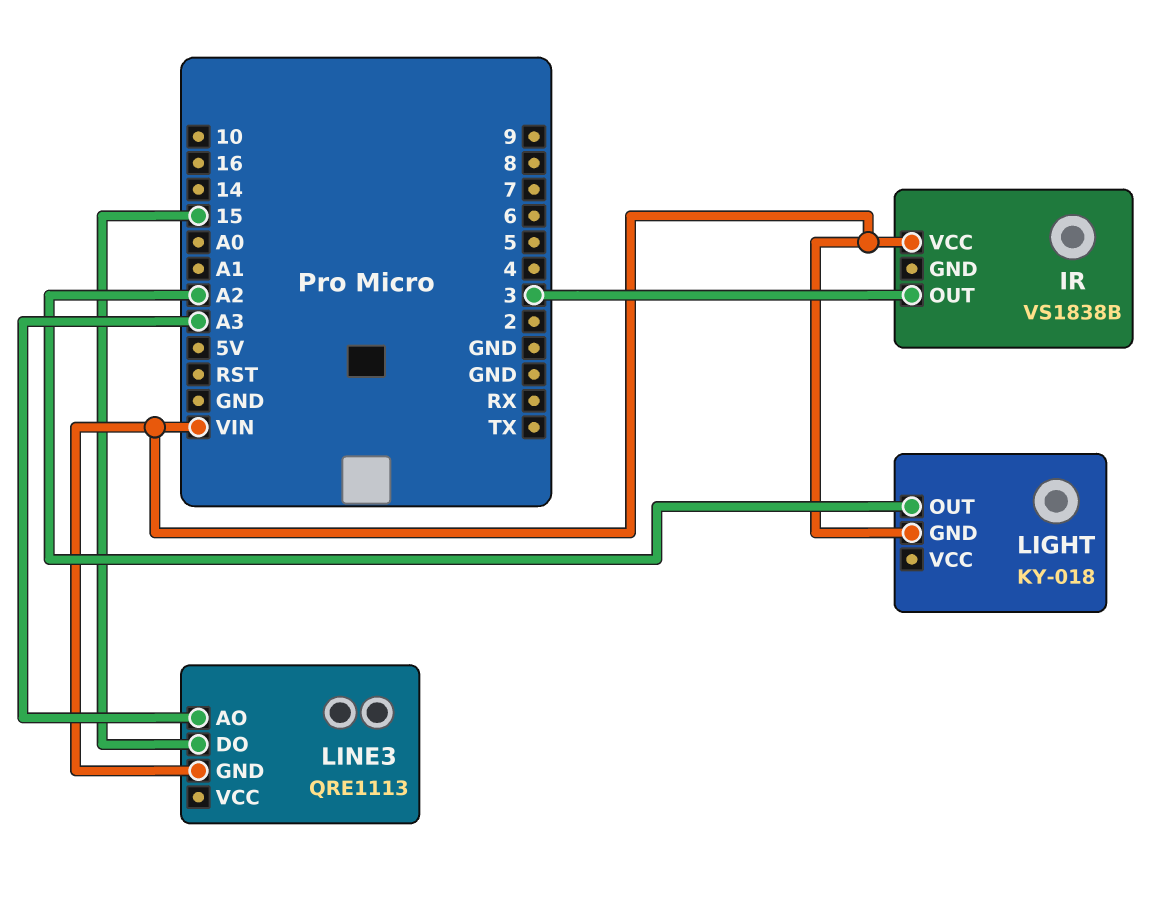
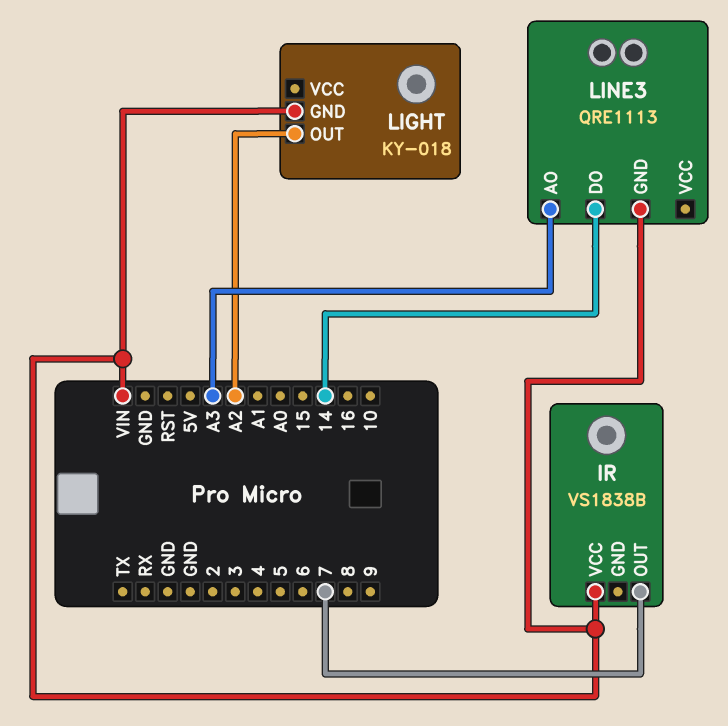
IR pin OUT: 3 -> 7
LINE3 pin DO: 15 -> 14

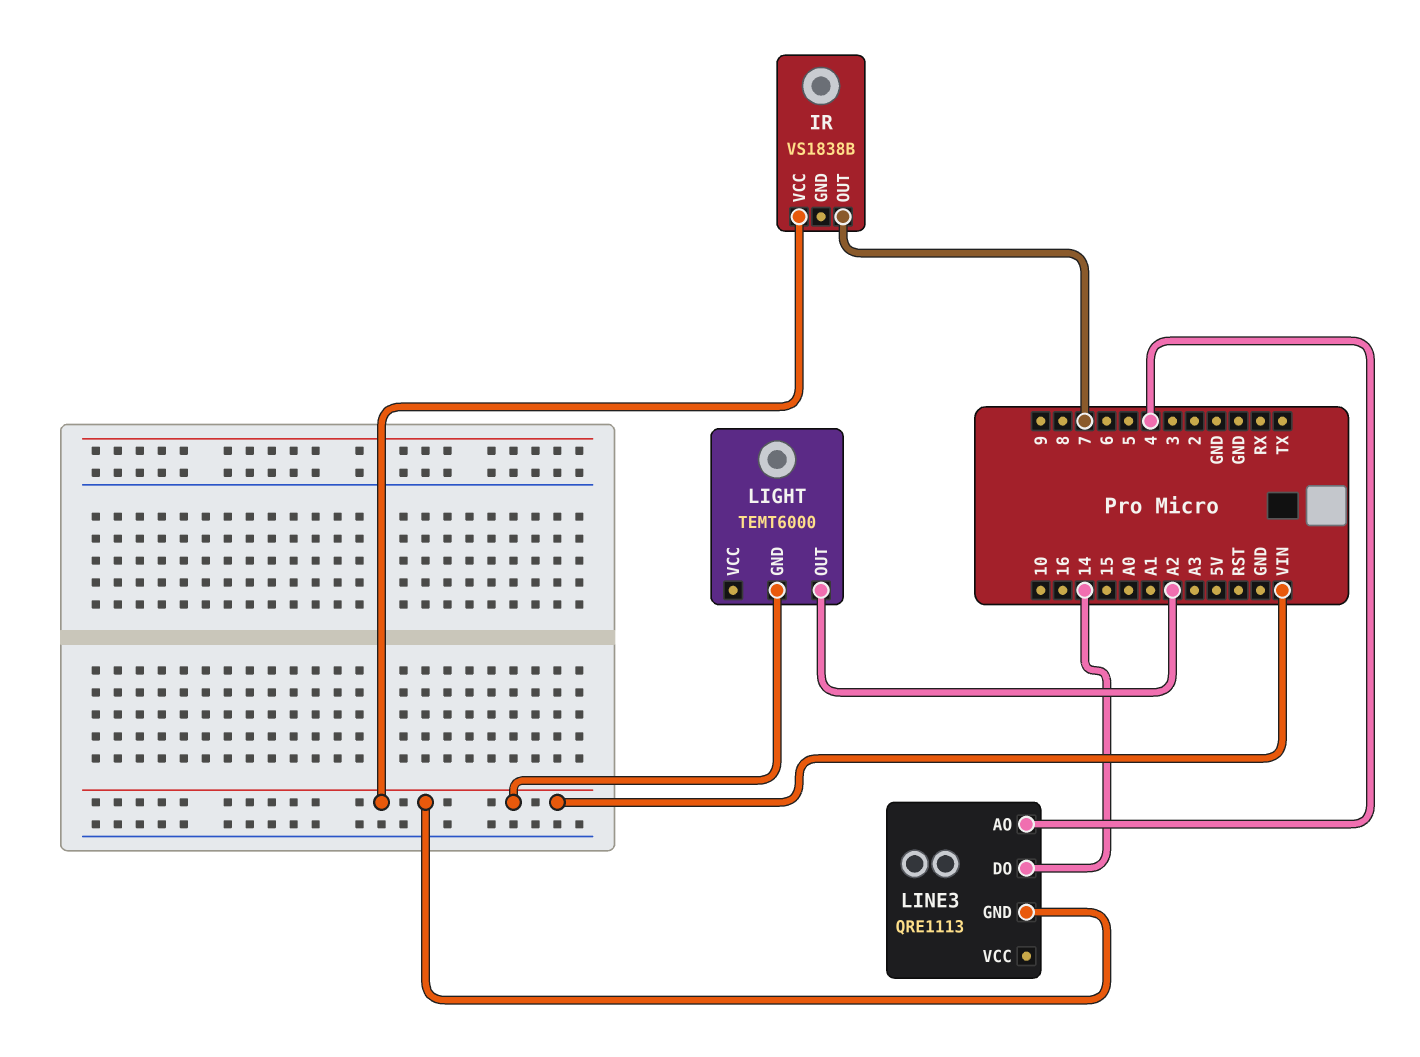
LIGHT: KY-018 -> TEMT6000
LINE3 pin AO: A3 -> 4

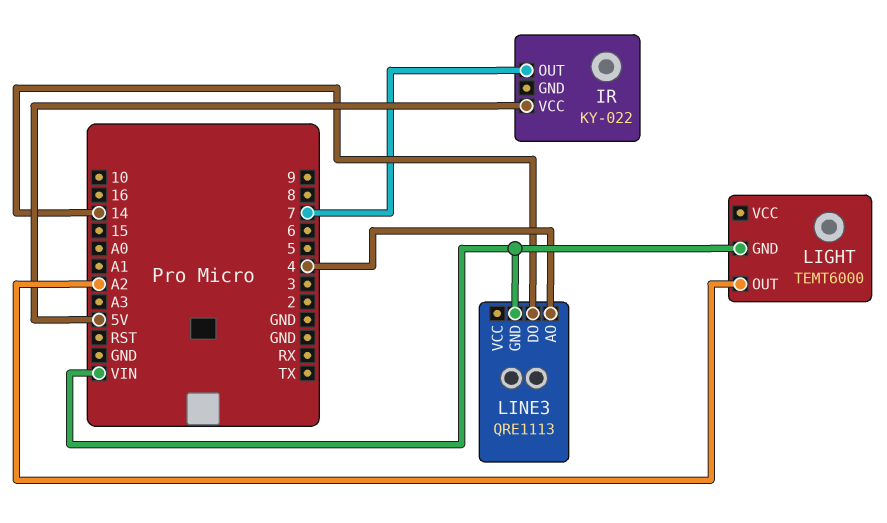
IR: VS1838B -> KY-022
IR pin VCC: VIN -> 5V

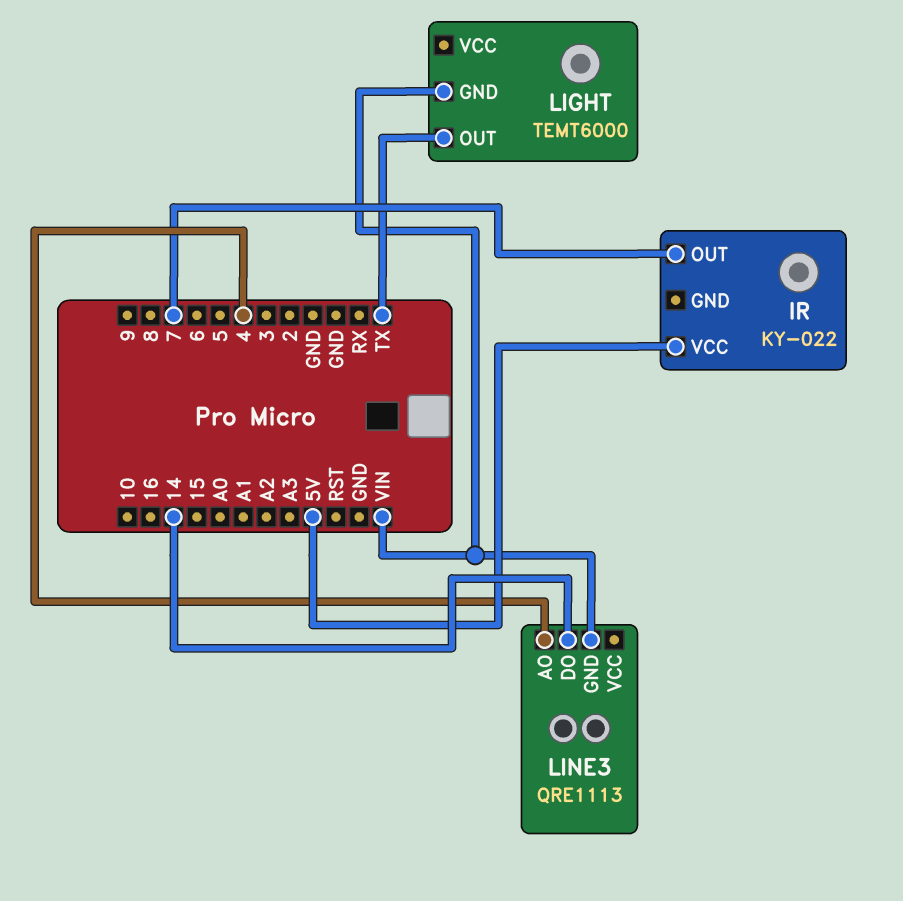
LIGHT pin OUT: A2 -> TX

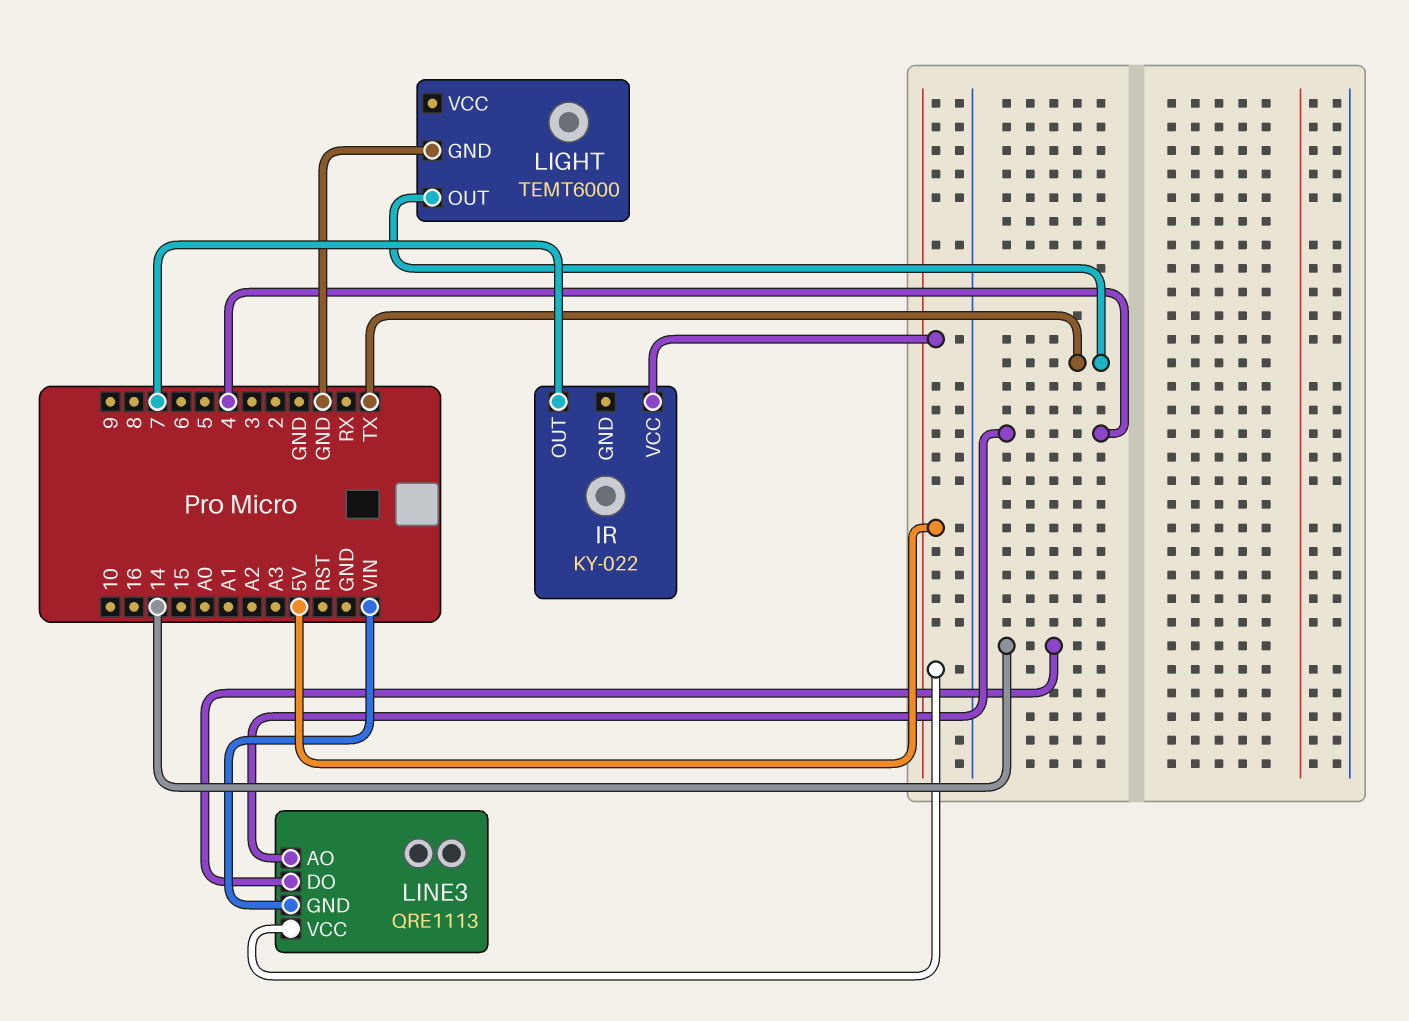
LIGHT pin GND: VIN -> GND
LINE3 pin VCC: none -> 5V

